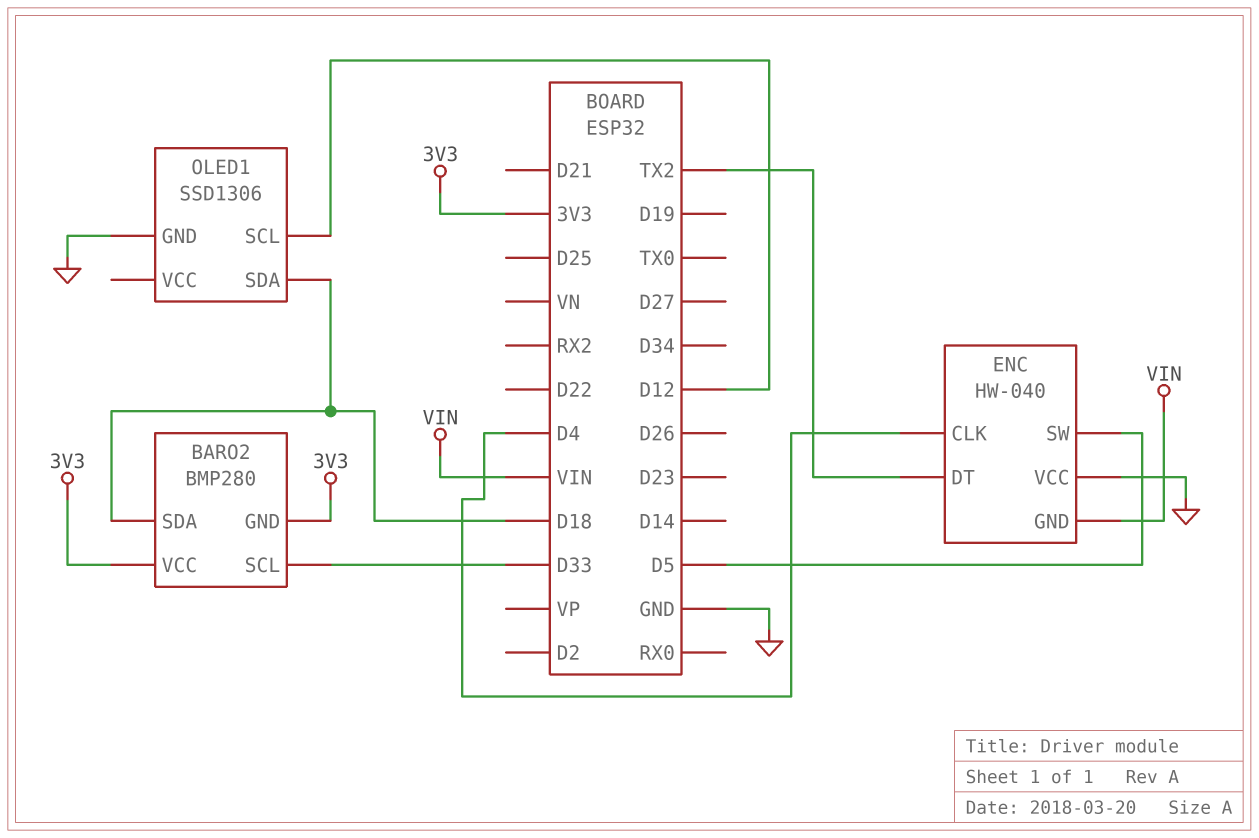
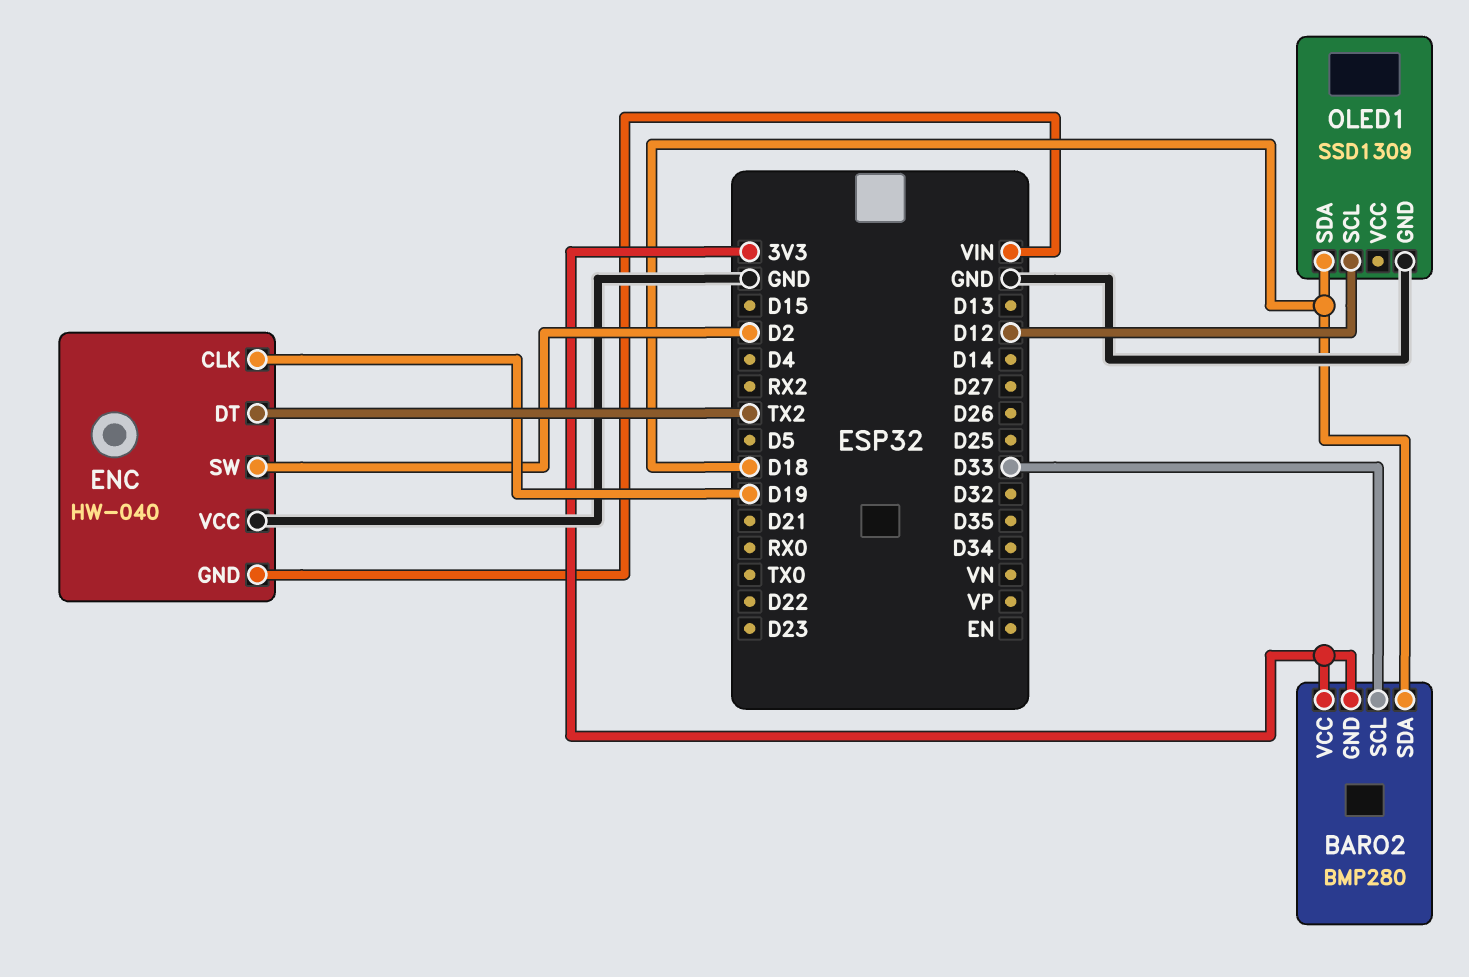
ENC pin CLK: D4 -> D19
ENC pin SW: D5 -> D2
OLED1: SSD1306 -> SSD1309

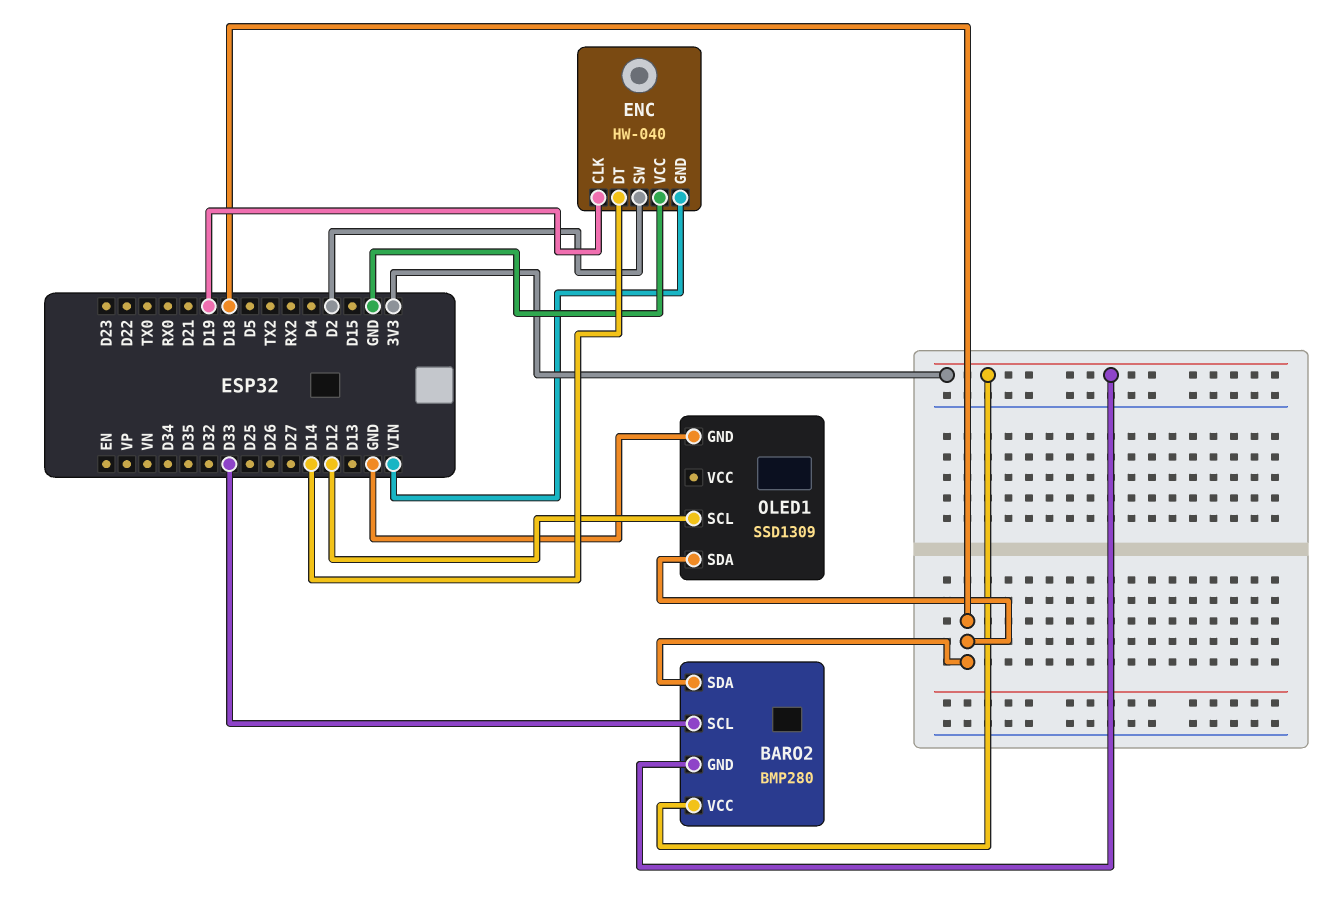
ENC pin DT: TX2 -> D14

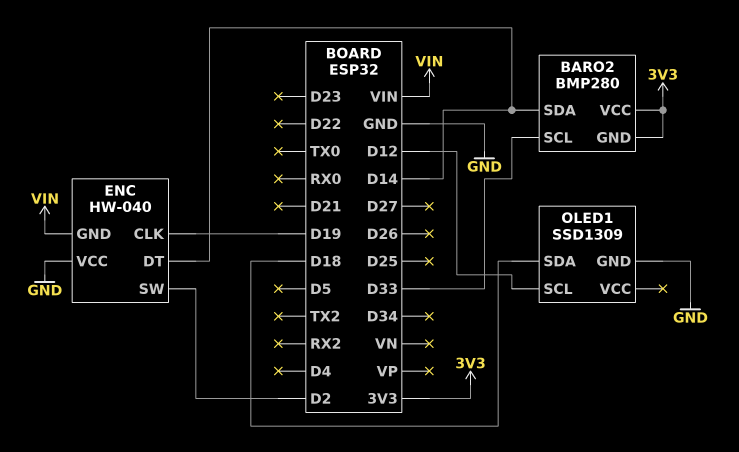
BARO2 pin SDA: D18 -> D14

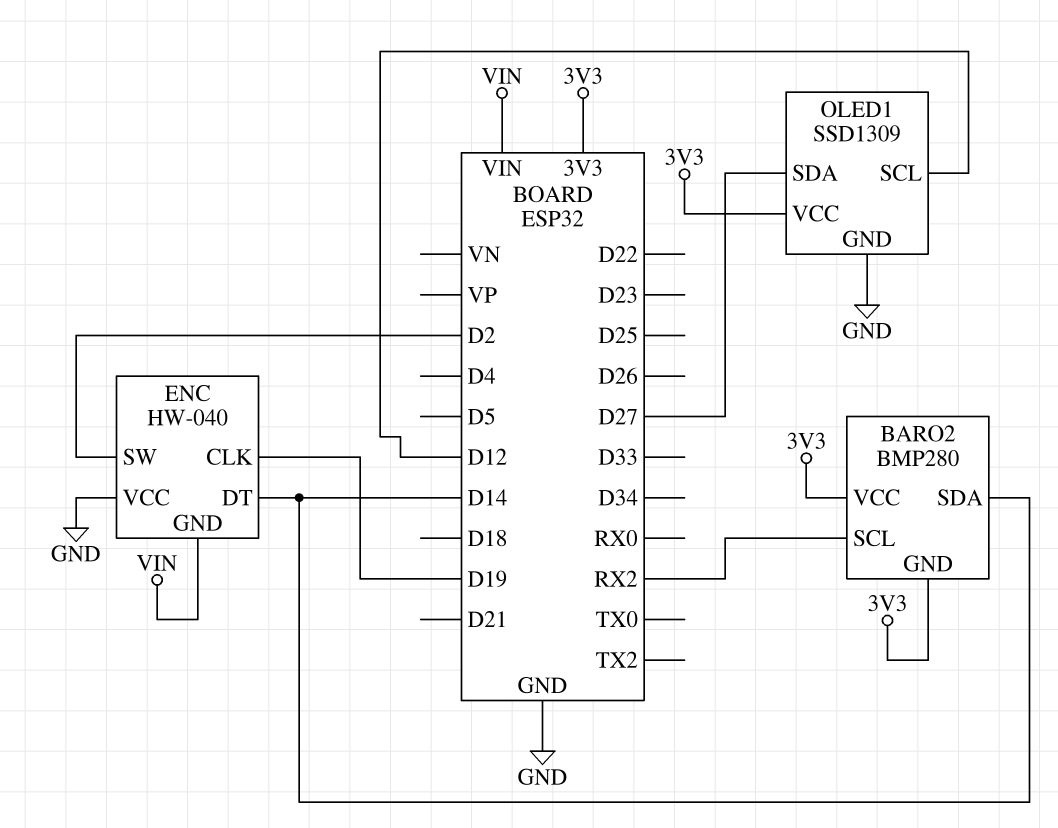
BARO2 pin SCL: D33 -> RX2
OLED1 pin SDA: D18 -> D27
OLED1 pin VCC: none -> 3V3

